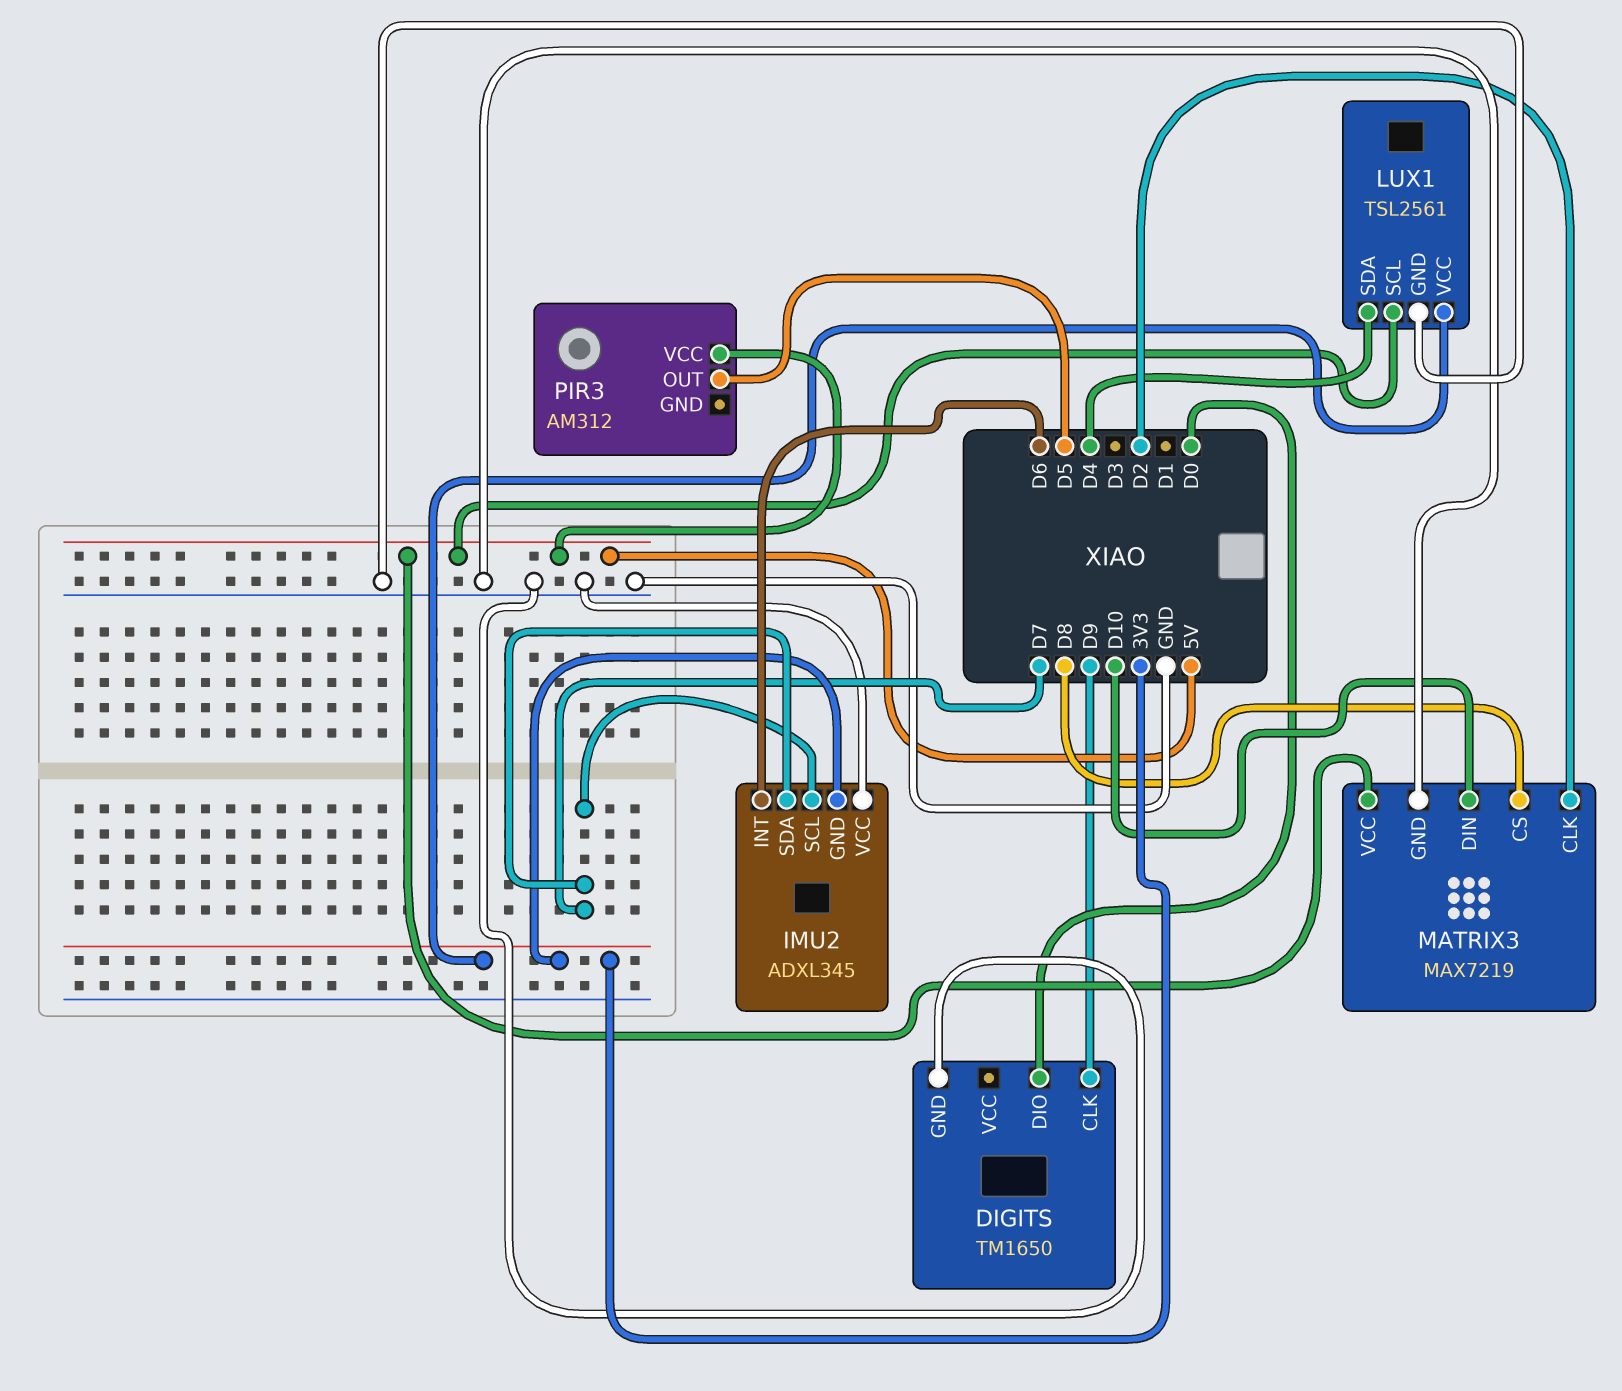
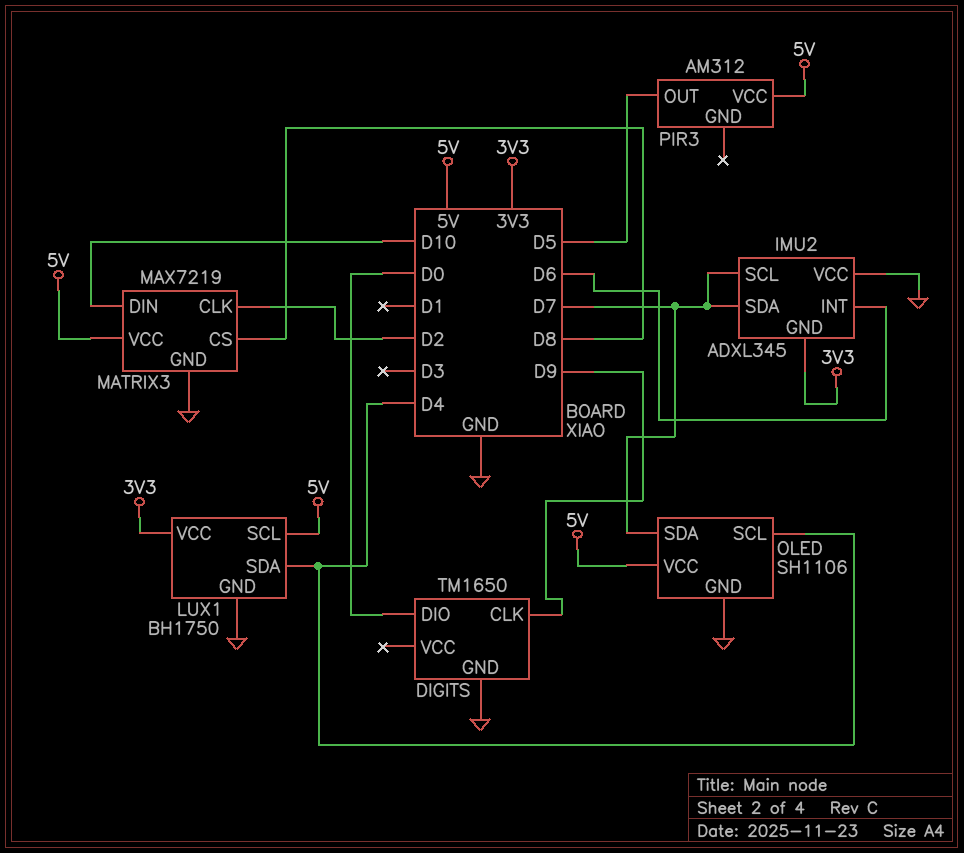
LUX1: TSL2561 -> BH1750
OLED: none -> SH1106
OLED pin GND: none -> GND
OLED pin SCL: none -> D4
OLED pin SDA: none -> D7
OLED pin VCC: none -> 5V

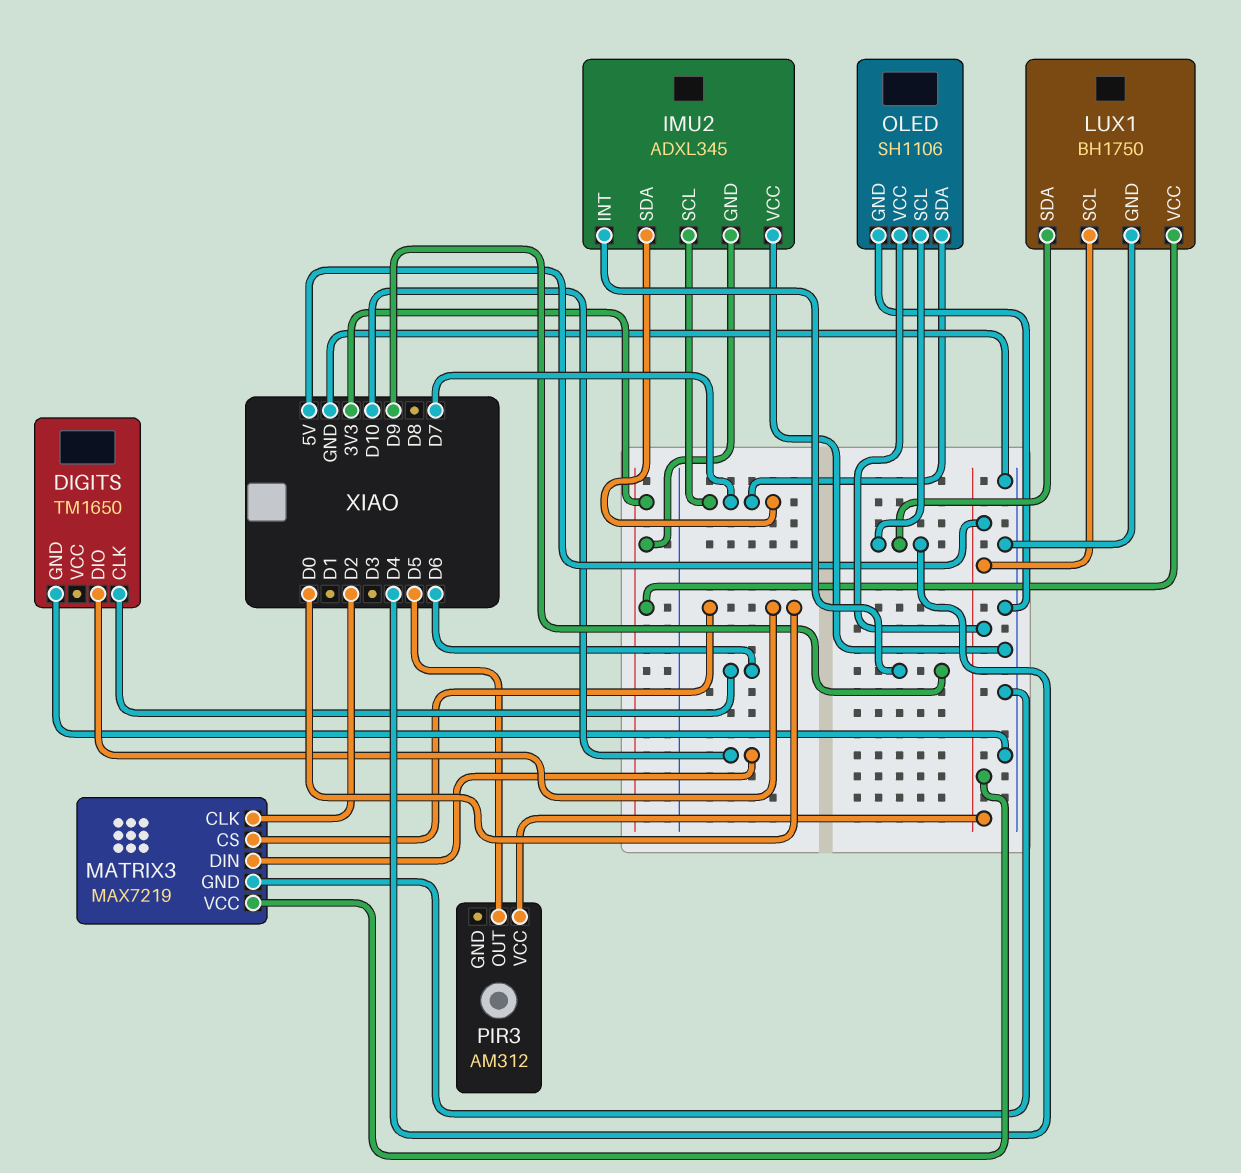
DIGITS pin CLK: D9 -> D6
IMU2 pin INT: D6 -> D9
MATRIX3 pin CS: D8 -> D0

